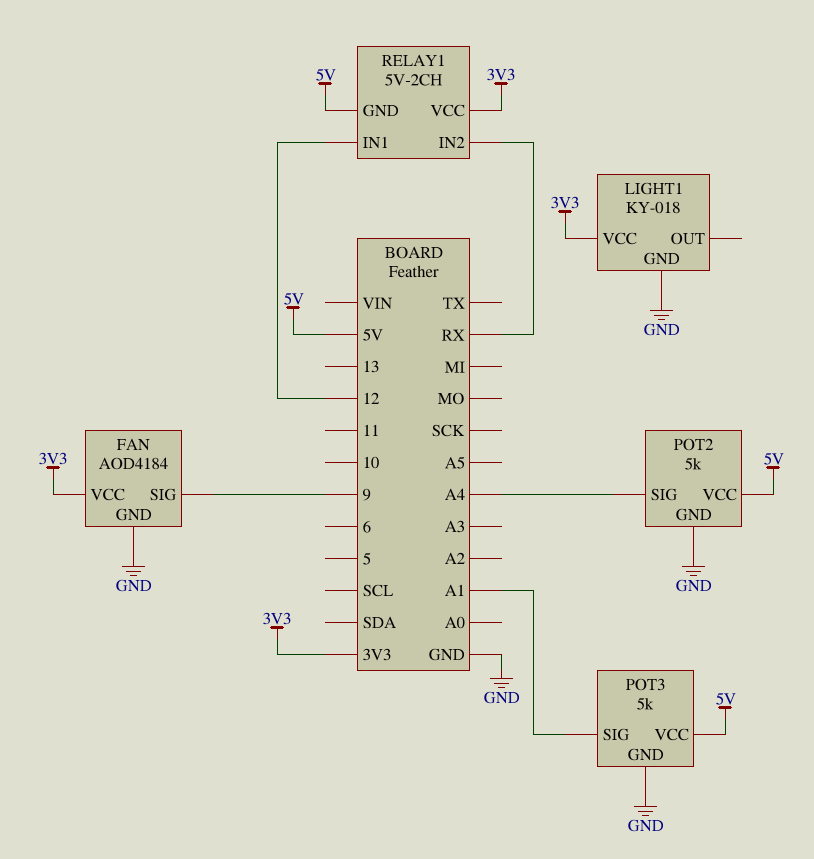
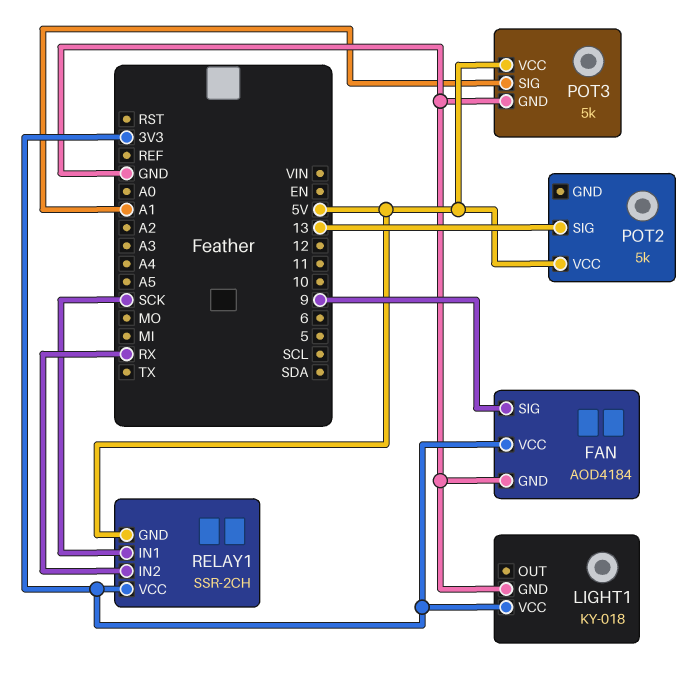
POT2 pin GND: GND -> none
POT2 pin SIG: A4 -> 13
RELAY1: 5V-2CH -> SSR-2CH
RELAY1 pin IN1: 12 -> SCK

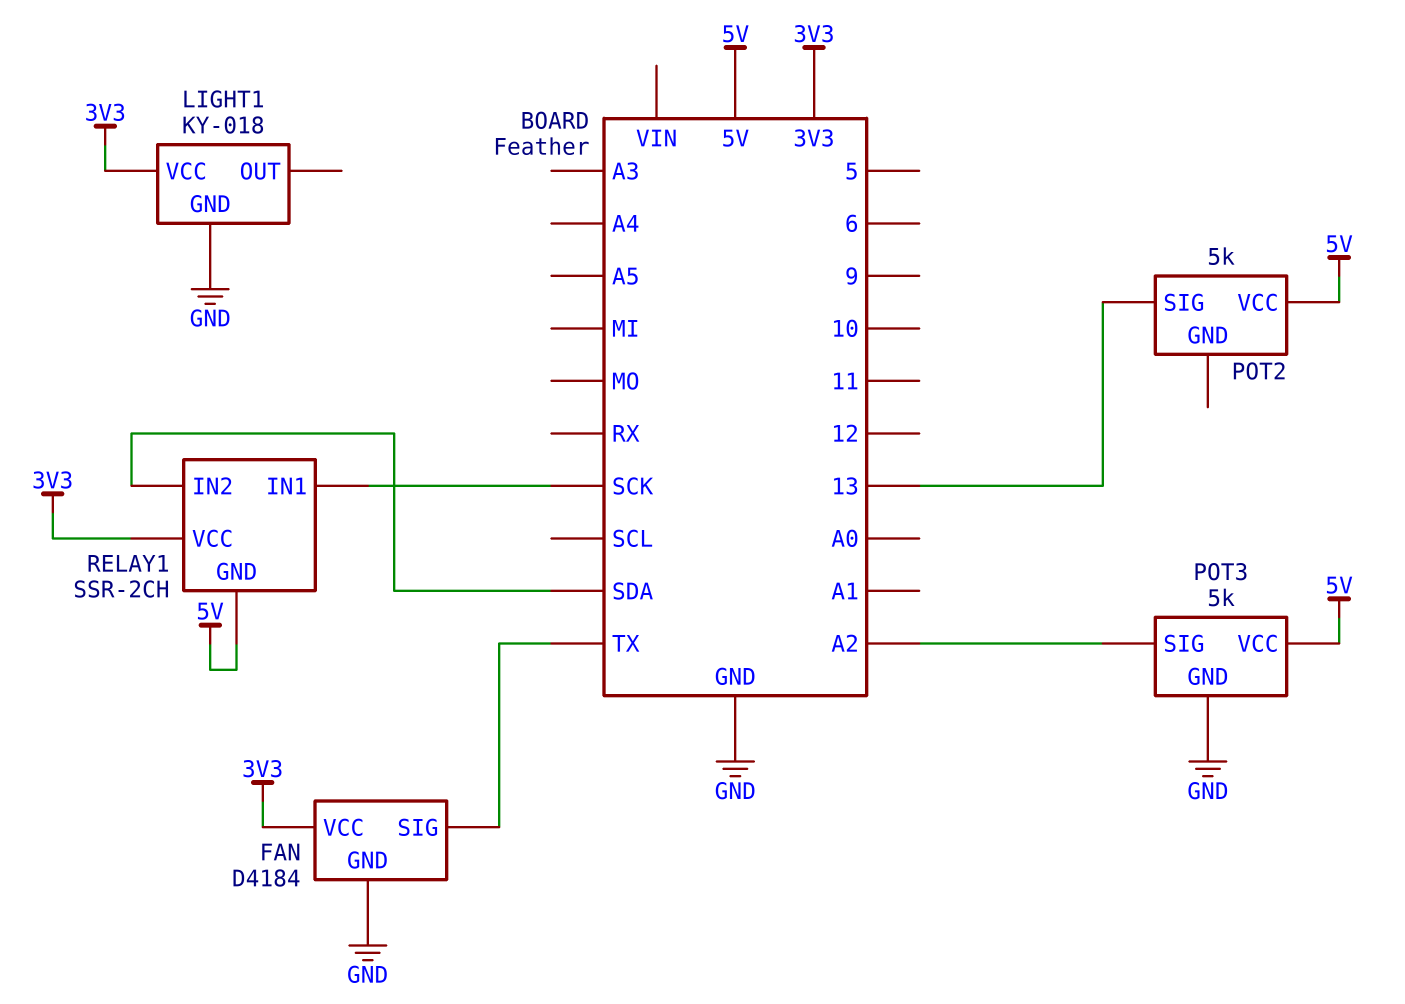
FAN: AOD4184 -> D4184
FAN pin SIG: 9 -> TX
POT3 pin SIG: A1 -> A2
RELAY1 pin IN2: RX -> SDA

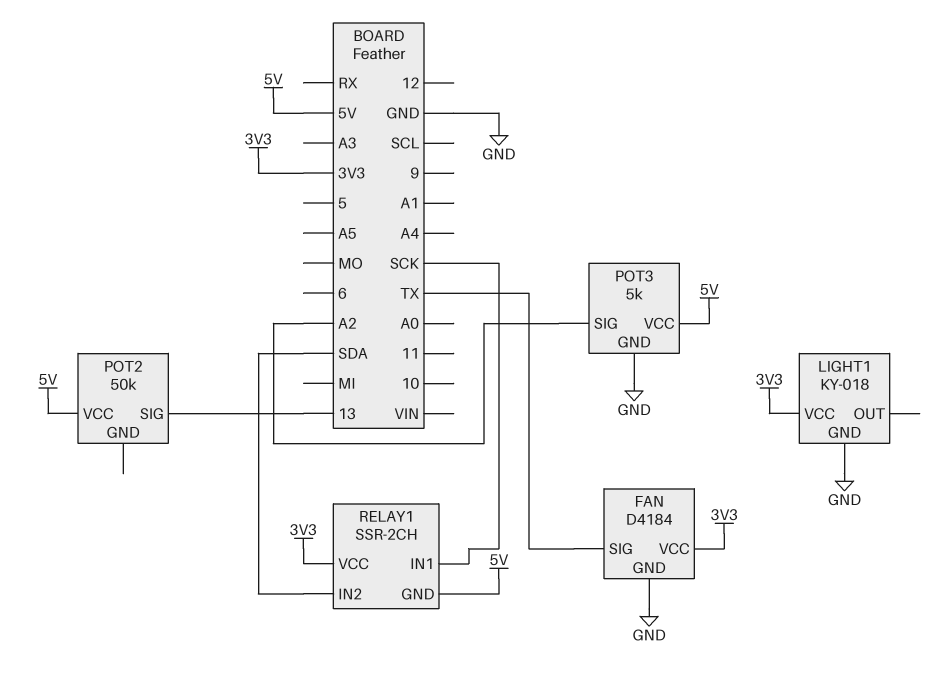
POT2: 5k -> 50k

